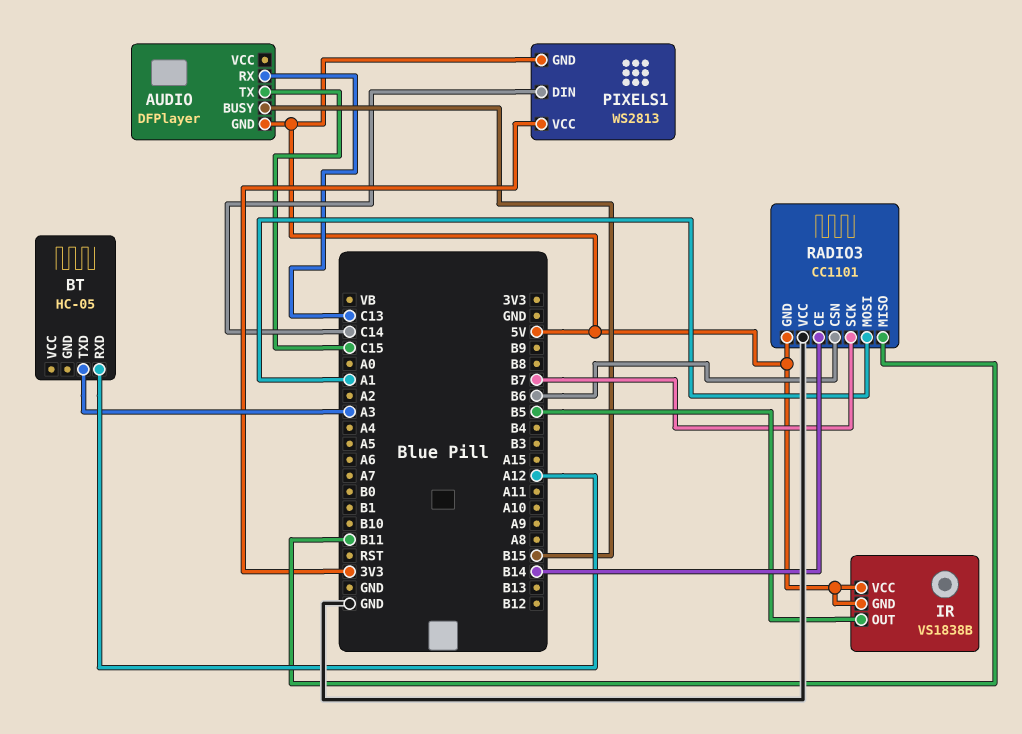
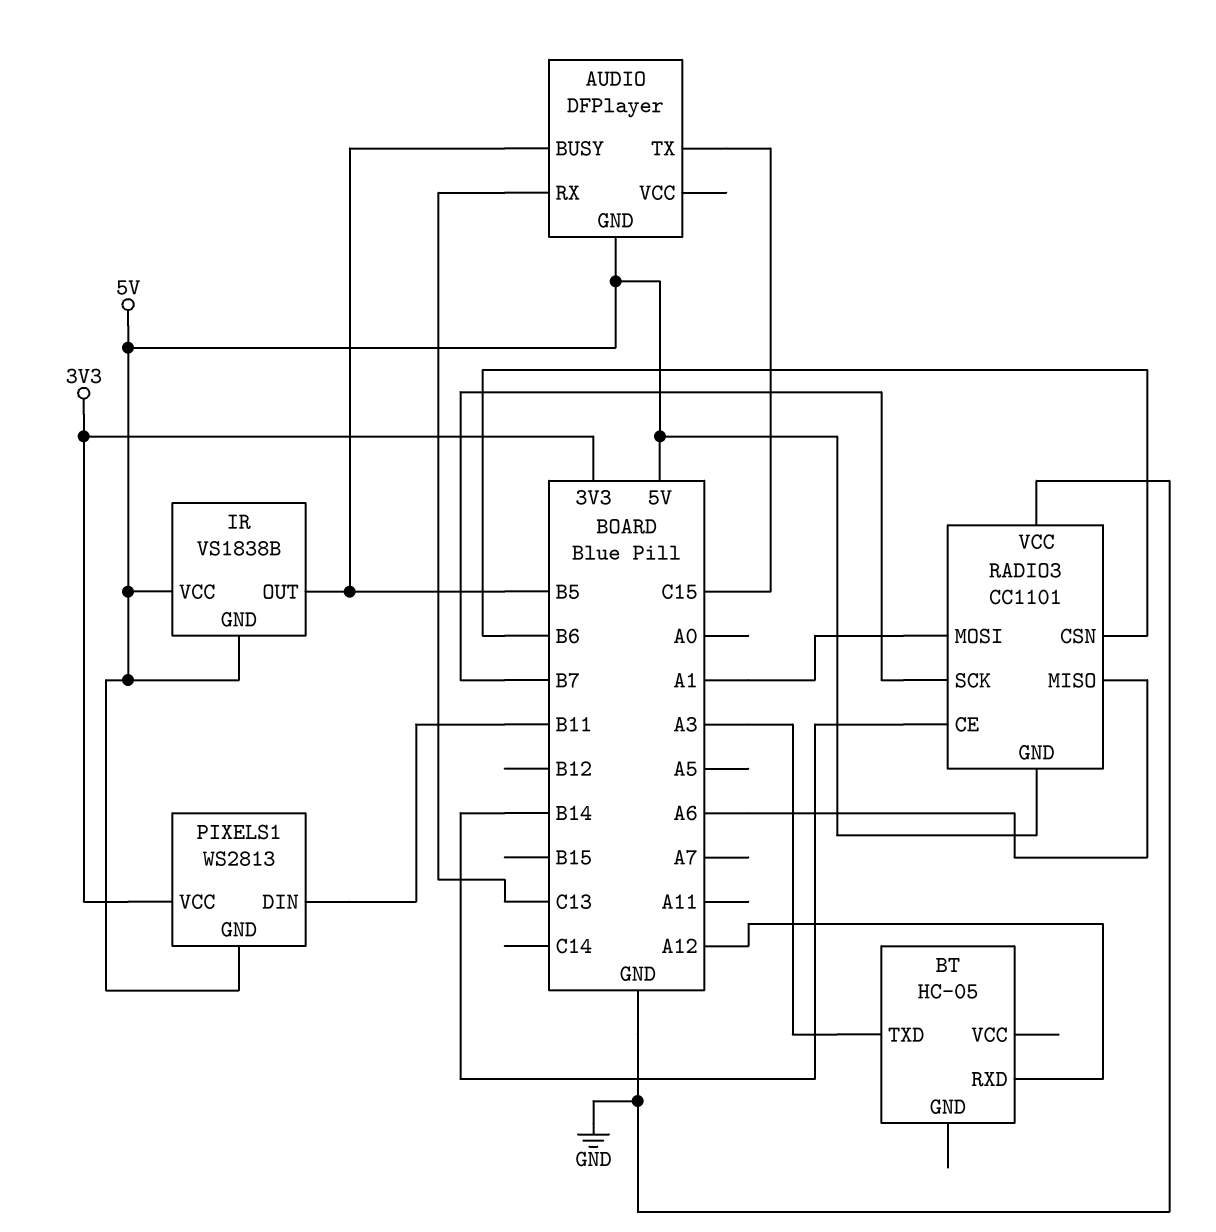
AUDIO pin BUSY: B15 -> B5
PIXELS1 pin DIN: C14 -> B11
RADIO3 pin MISO: B11 -> A6

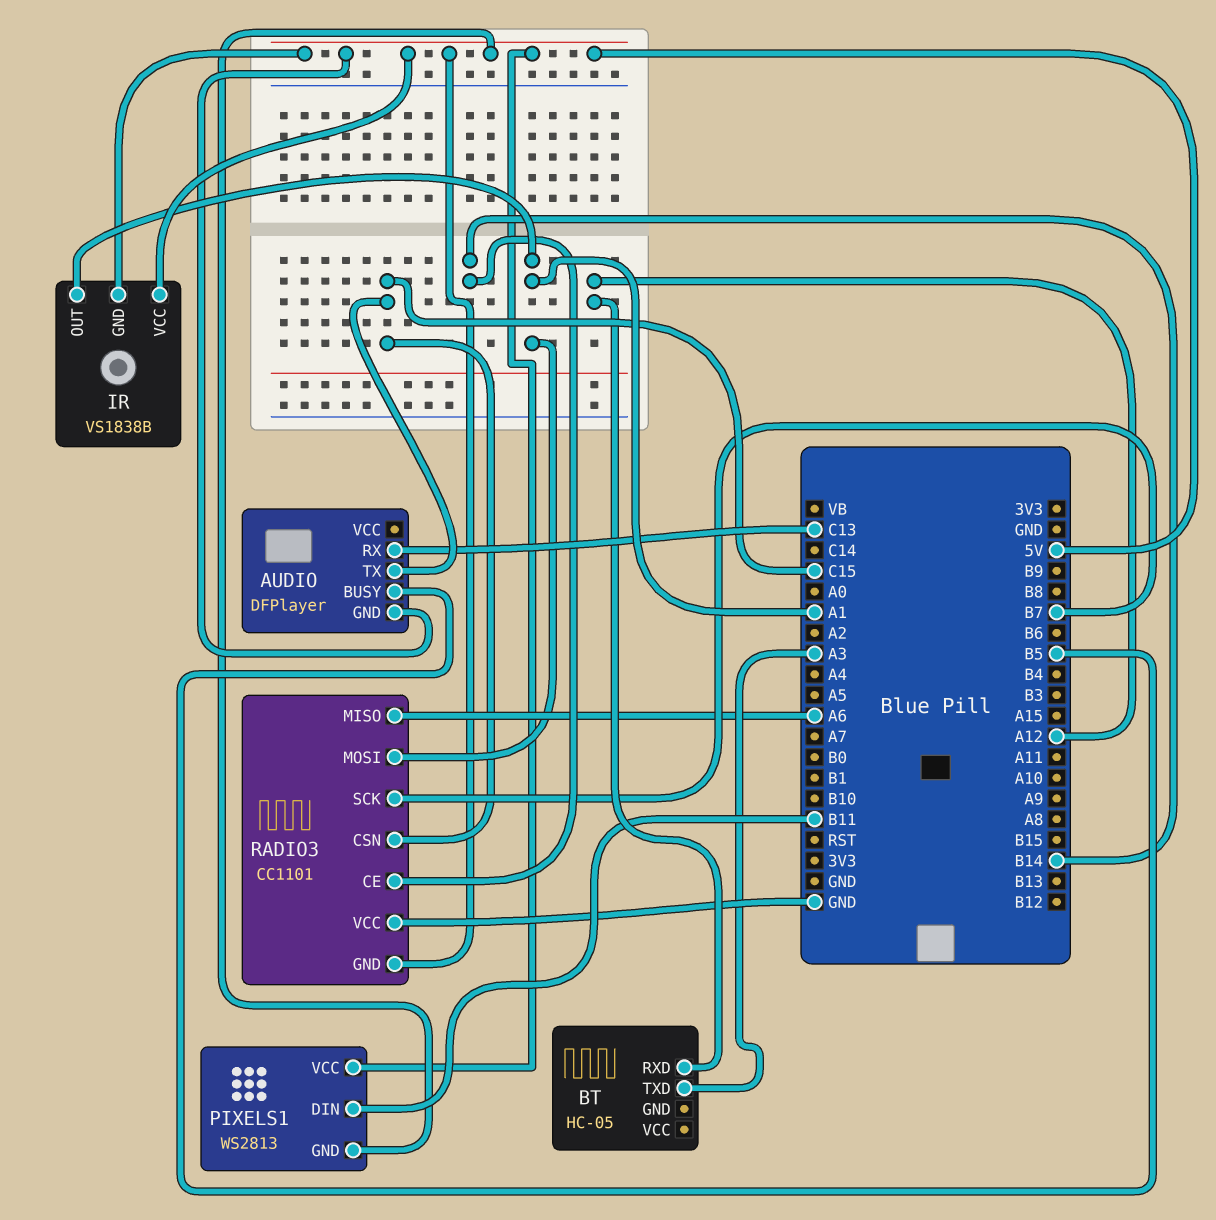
IR pin OUT: B5 -> A1
PIXELS1 pin VCC: 3V3 -> 5V
RADIO3 pin CSN: B6 -> C15

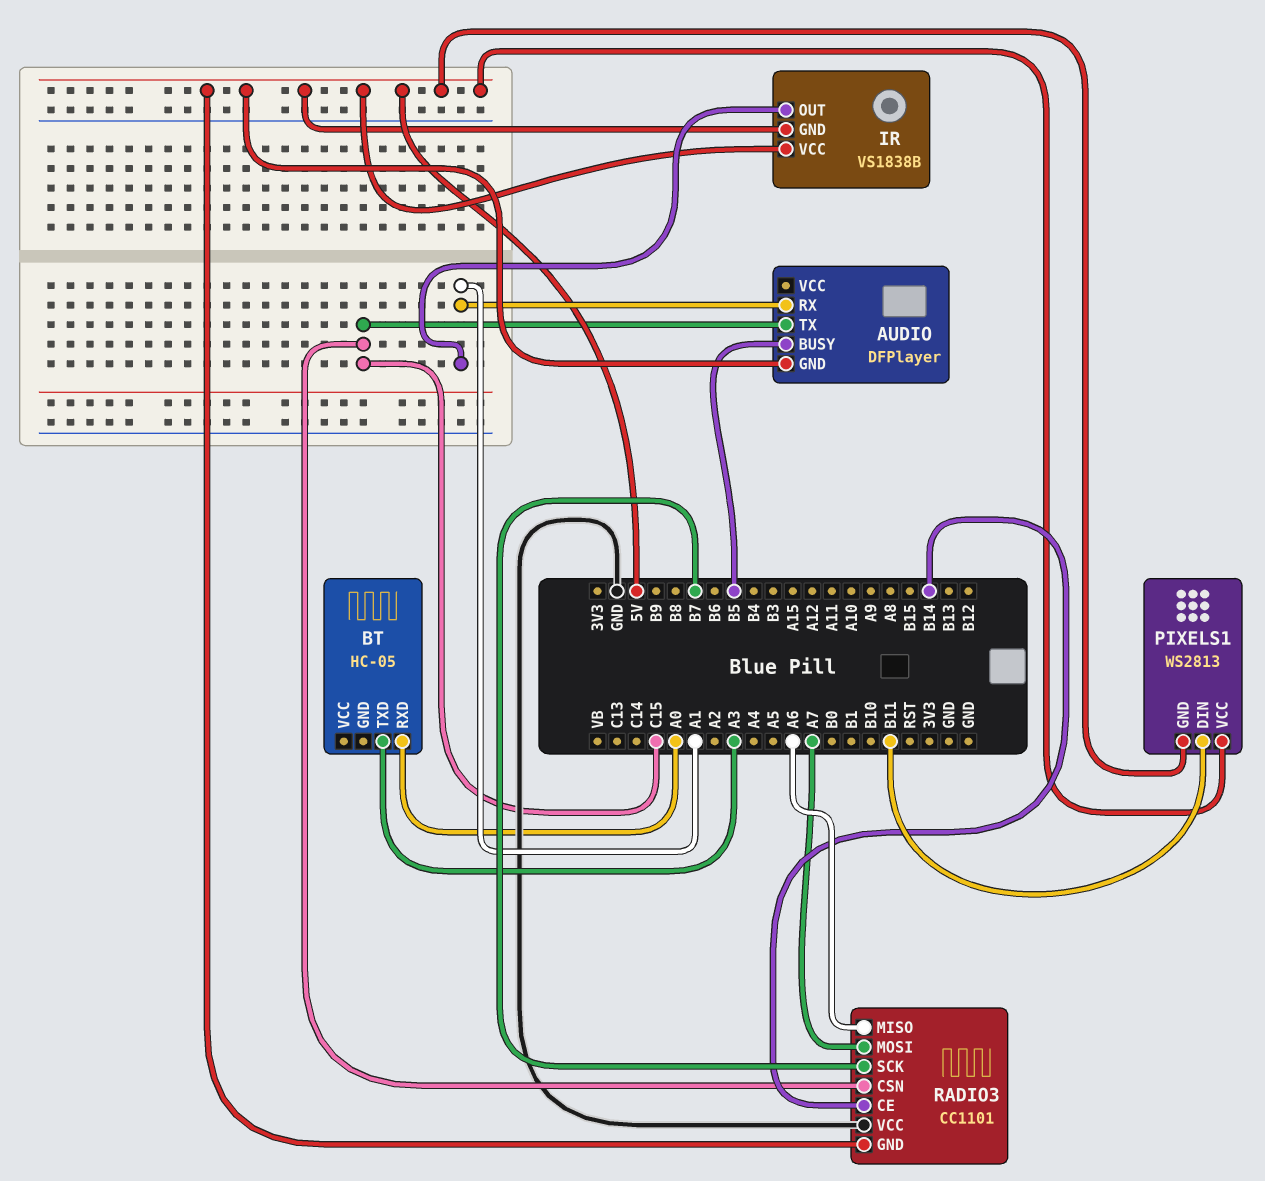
AUDIO pin RX: C13 -> A1
BT pin RXD: A12 -> A0
RADIO3 pin MOSI: A1 -> A7

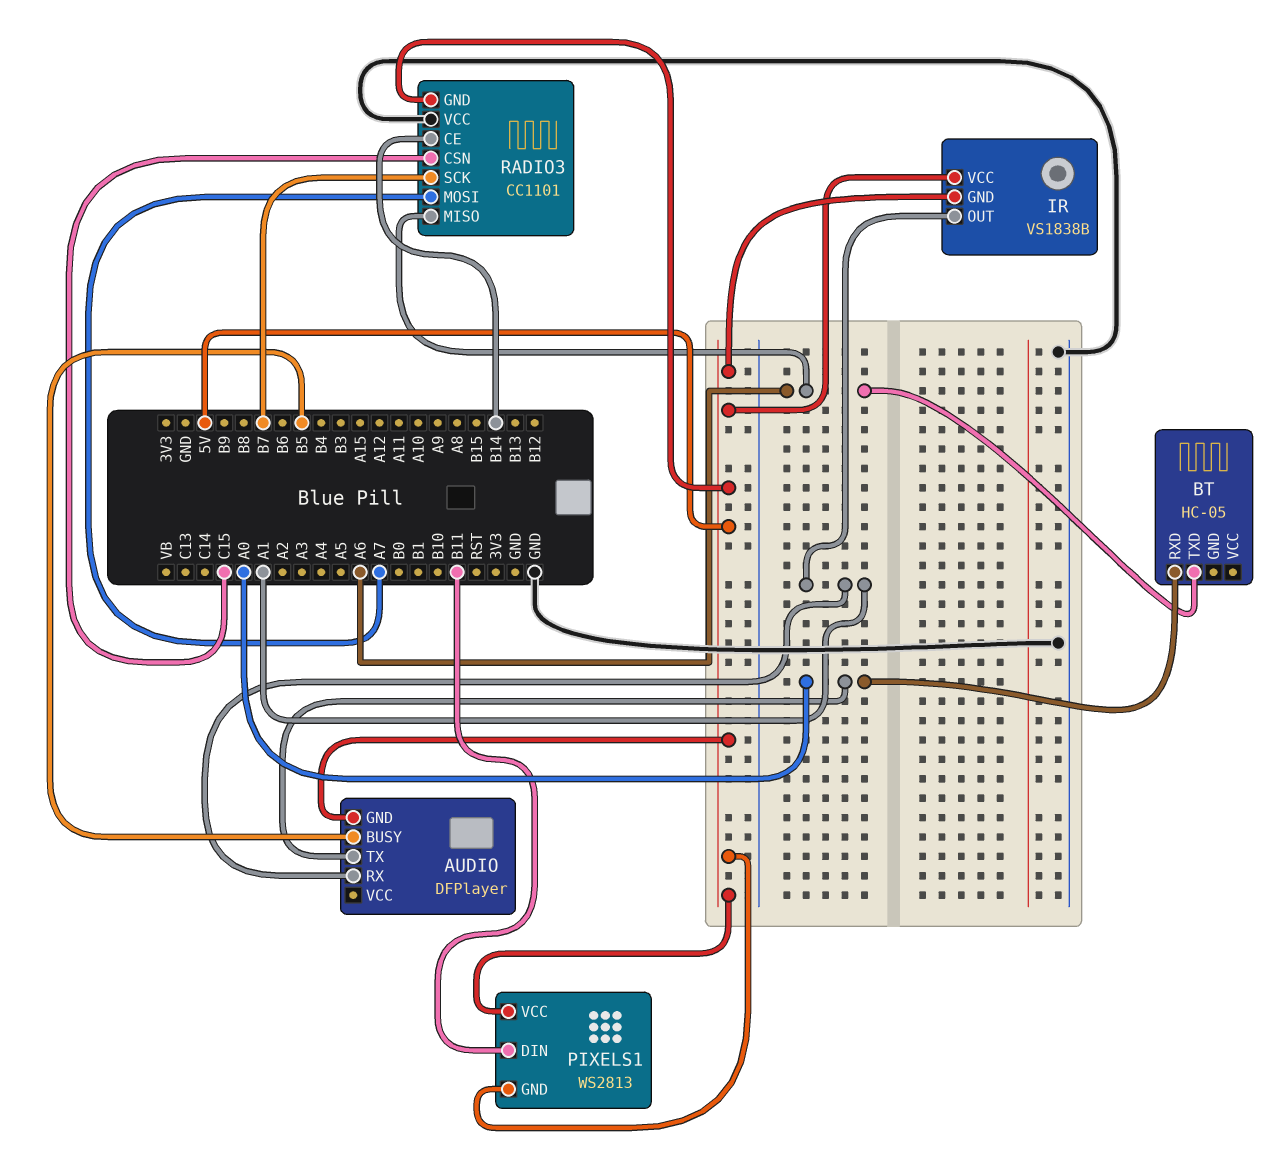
AUDIO pin TX: C15 -> A0
BT pin TXD: A3 -> A6

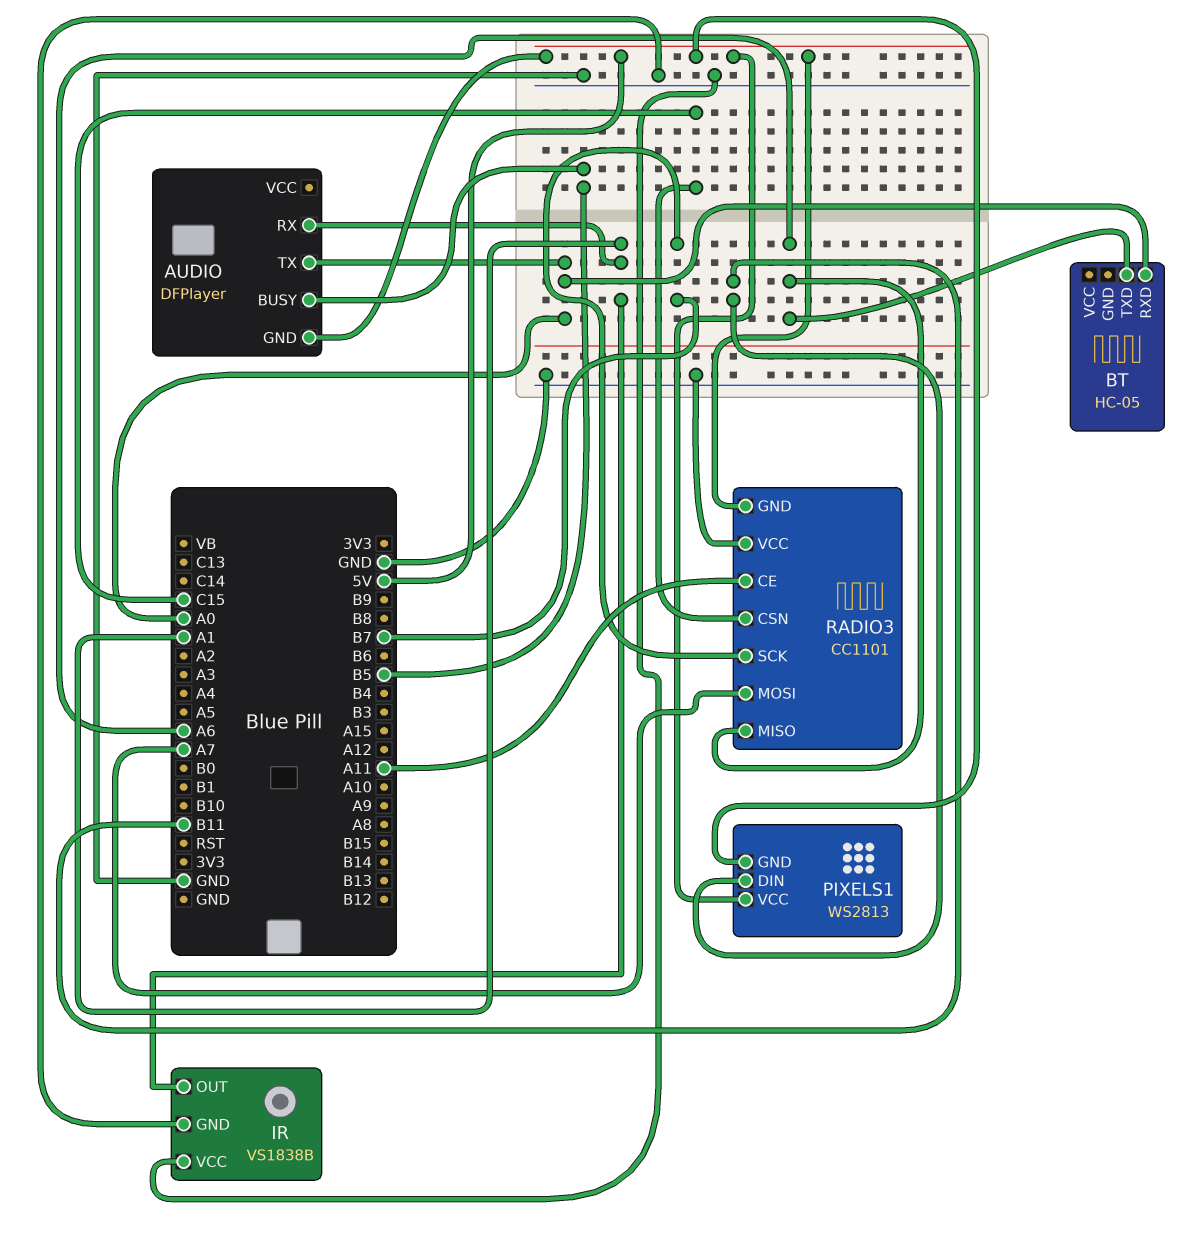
IR pin GND: 5V -> GND
IR pin VCC: 5V -> GND
RADIO3 pin CE: B14 -> A11

